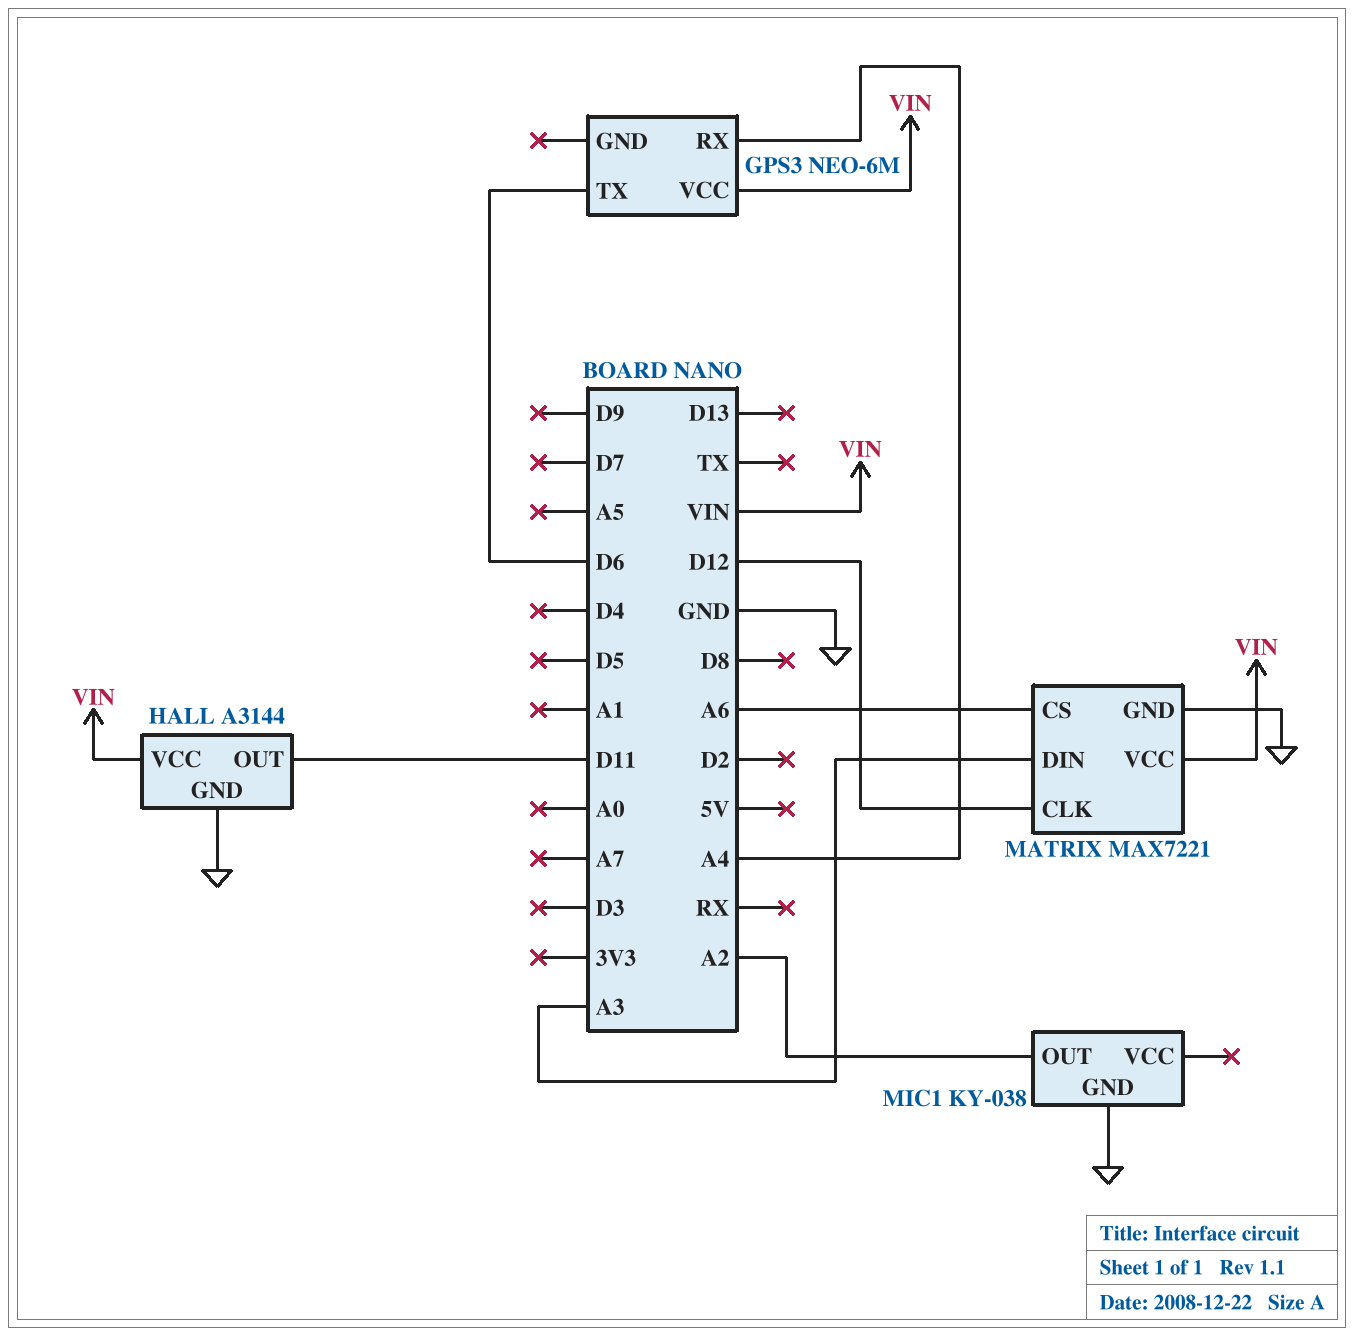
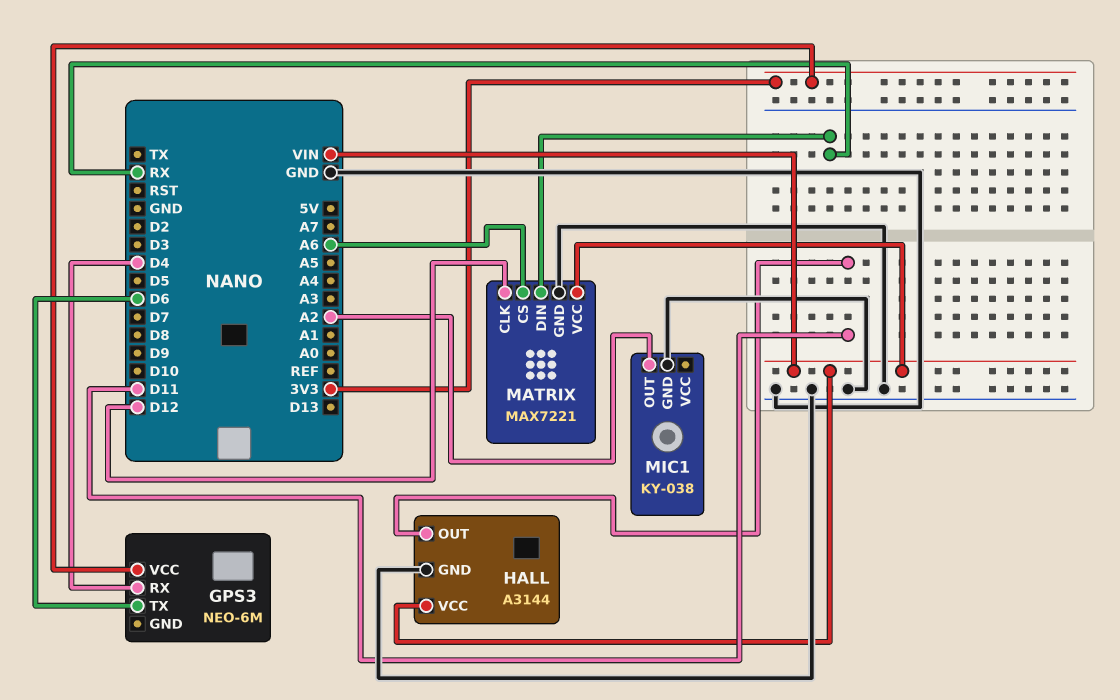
GPS3 pin RX: A4 -> D4
GPS3 pin VCC: VIN -> 3V3
MATRIX pin DIN: A3 -> RX

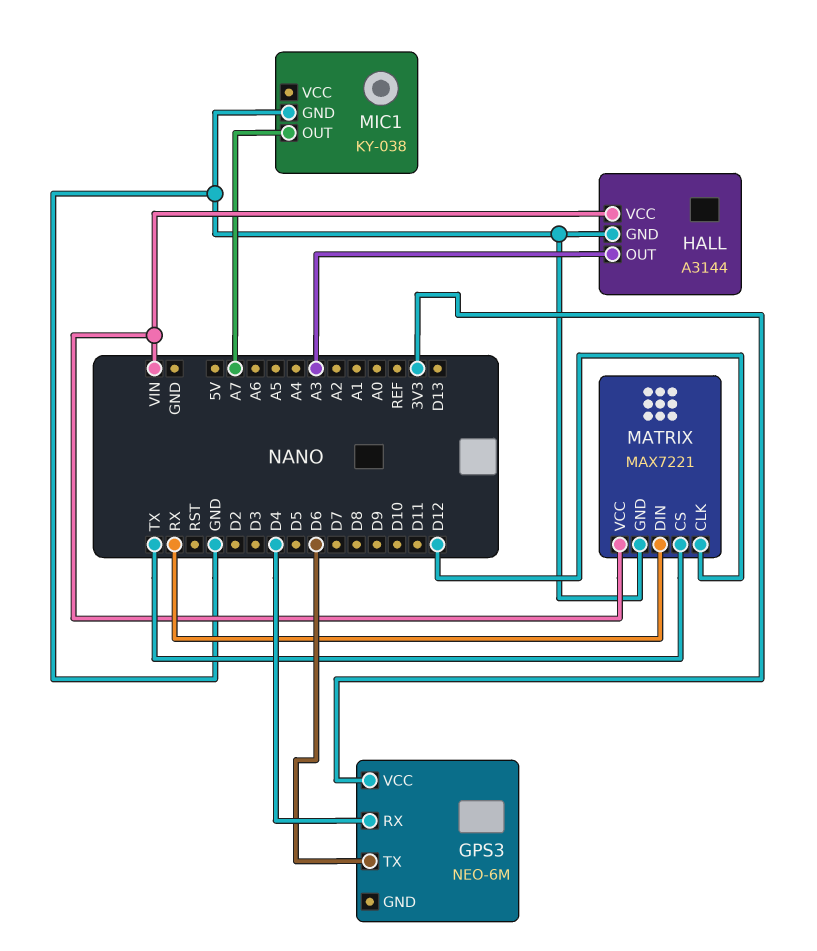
HALL pin OUT: D11 -> A3
MATRIX pin CS: A6 -> TX
MIC1 pin OUT: A2 -> A7

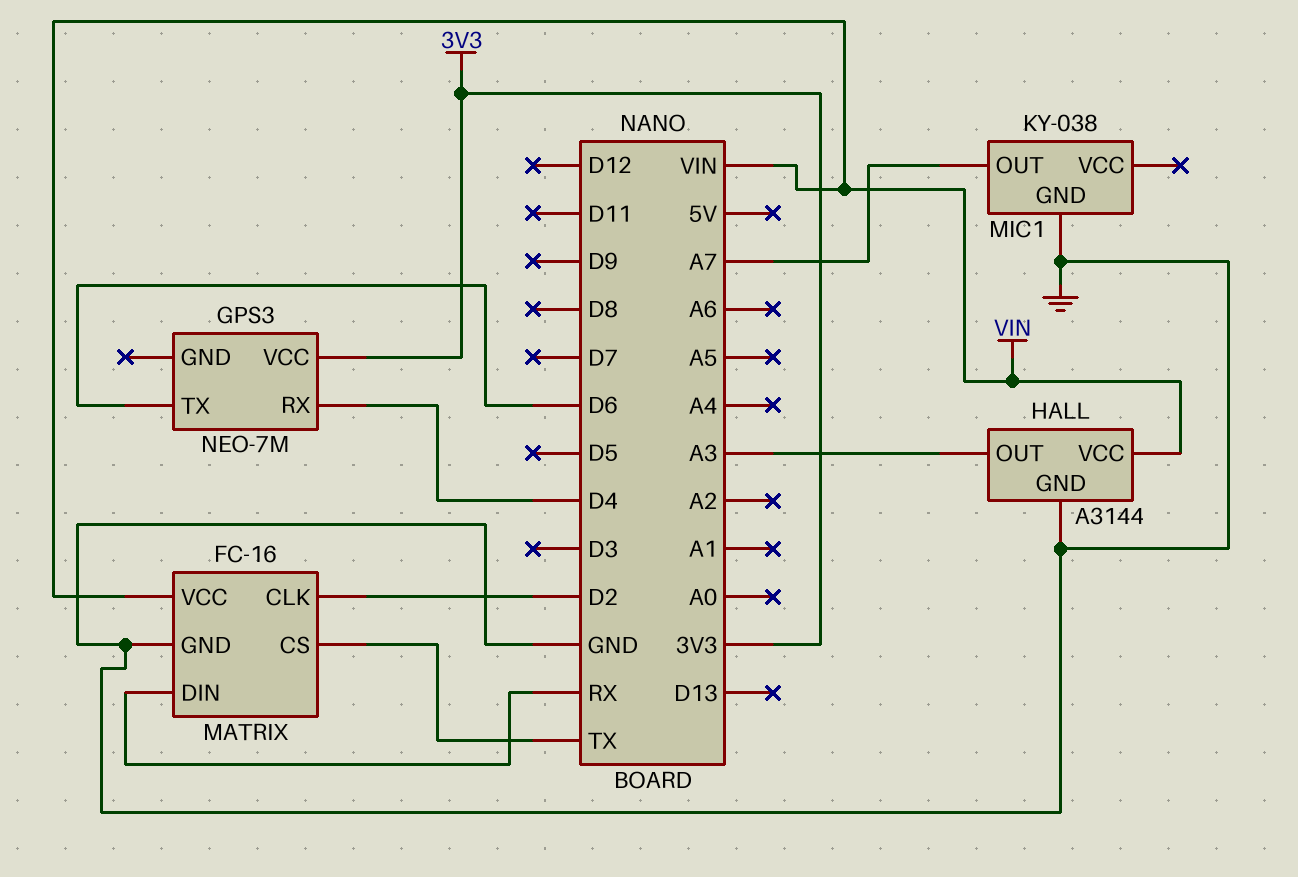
GPS3: NEO-6M -> NEO-7M
MATRIX: MAX7221 -> FC-16
MATRIX pin CLK: D12 -> D2

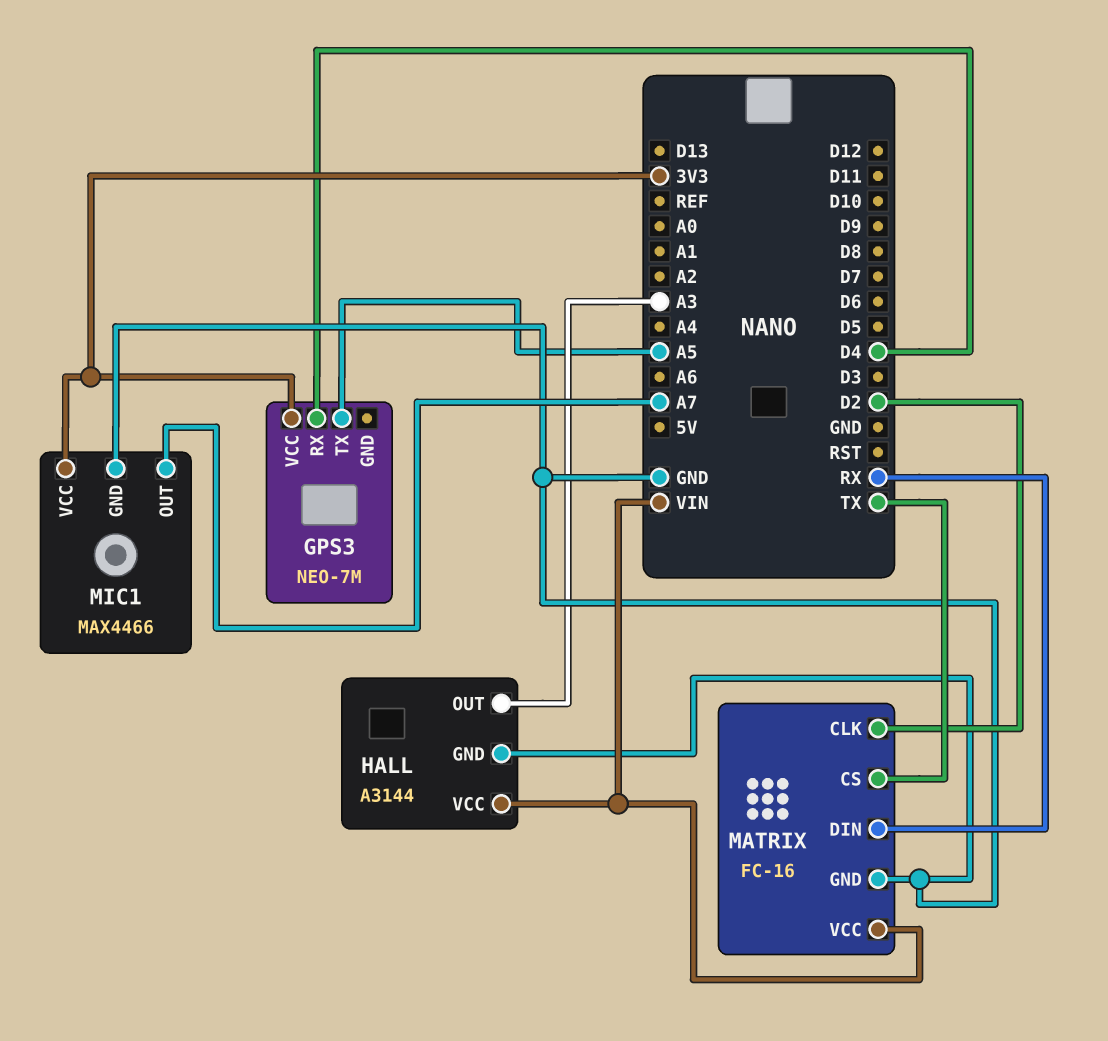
GPS3 pin TX: D6 -> A5
MIC1: KY-038 -> MAX4466
MIC1 pin VCC: none -> 3V3

